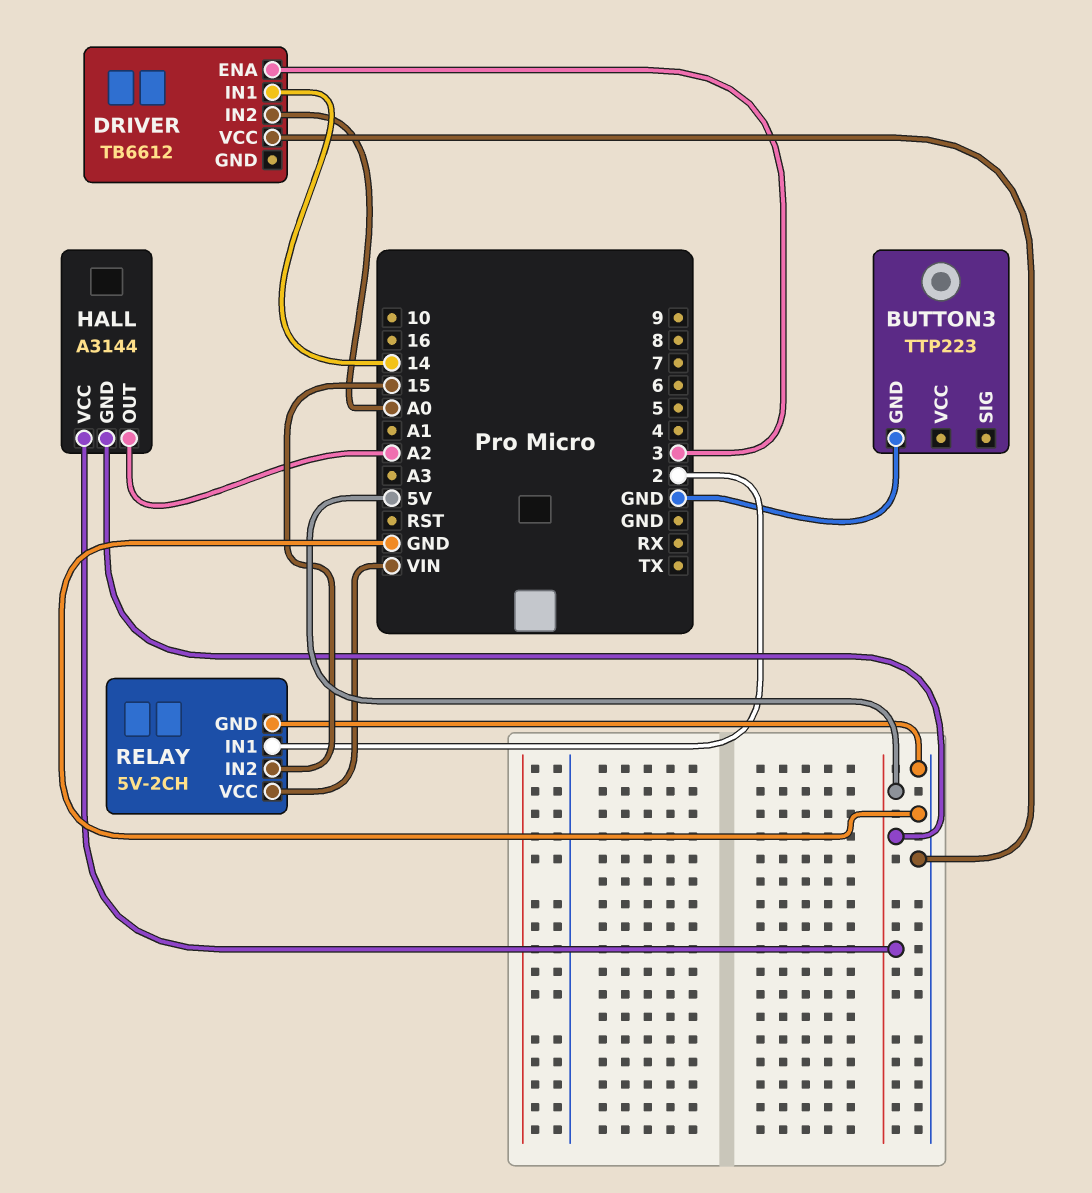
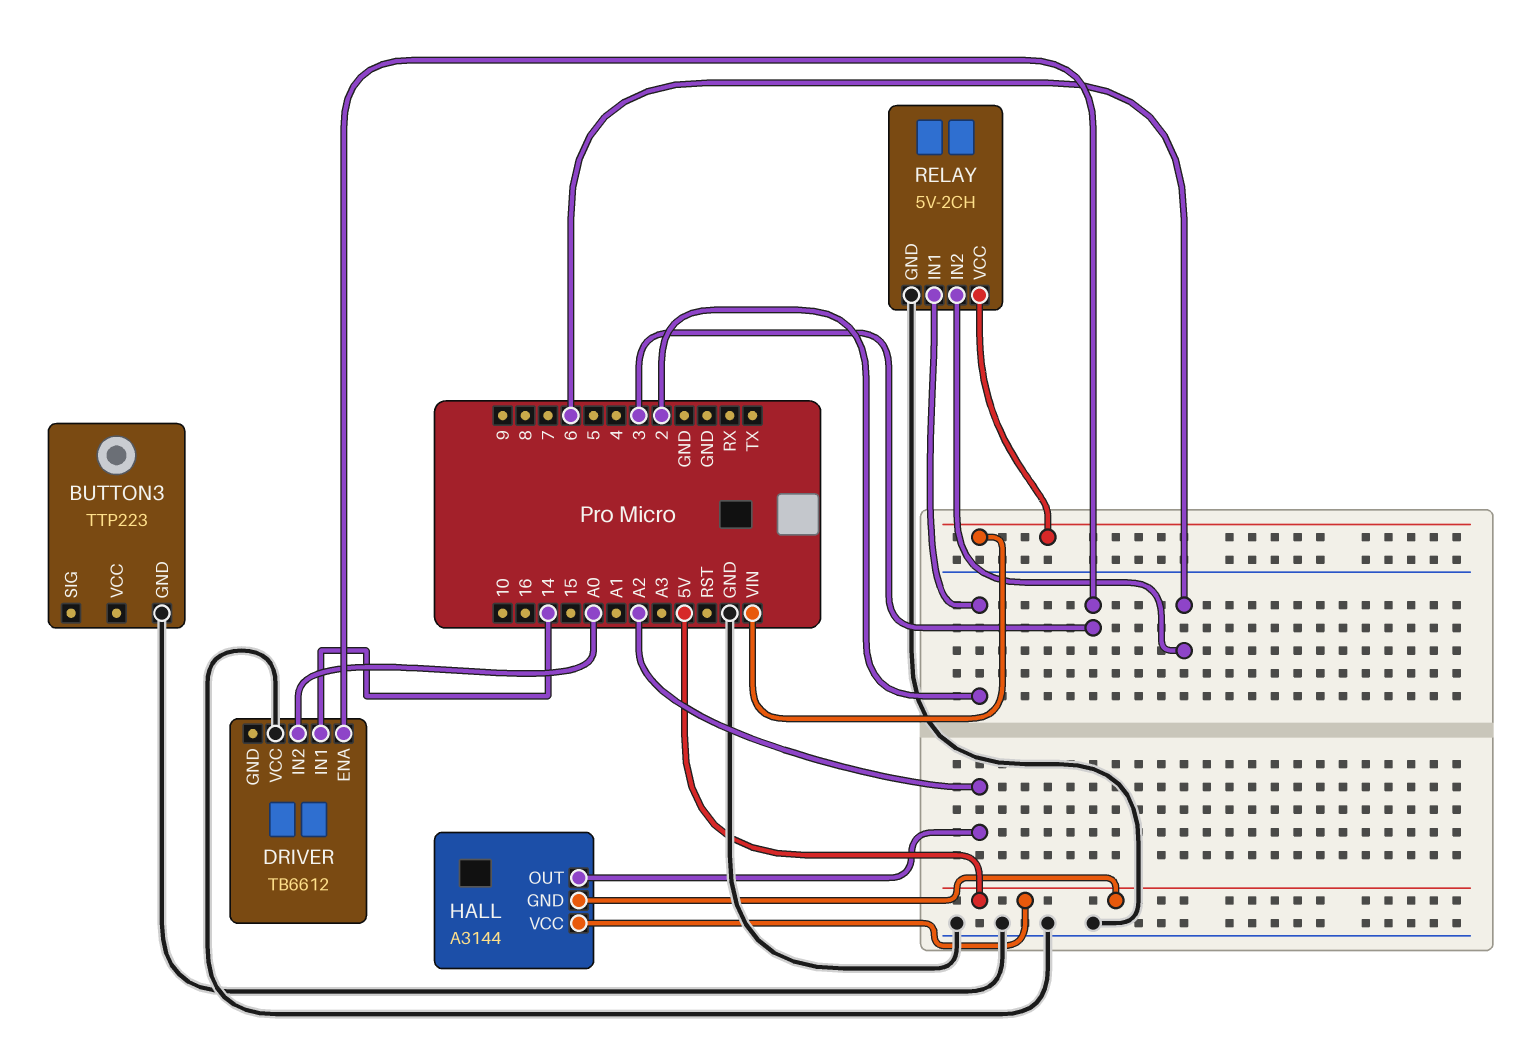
RELAY pin IN2: 15 -> 6

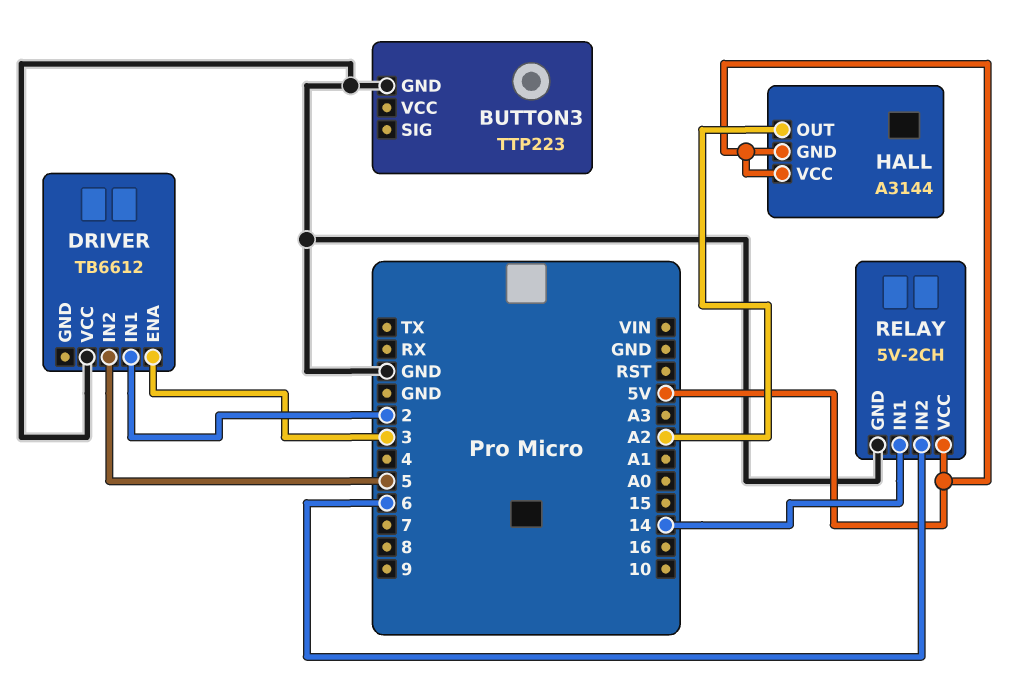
DRIVER pin IN1: 14 -> 2
DRIVER pin IN2: A0 -> 5
RELAY pin IN1: 2 -> 14
RELAY pin VCC: VIN -> 5V

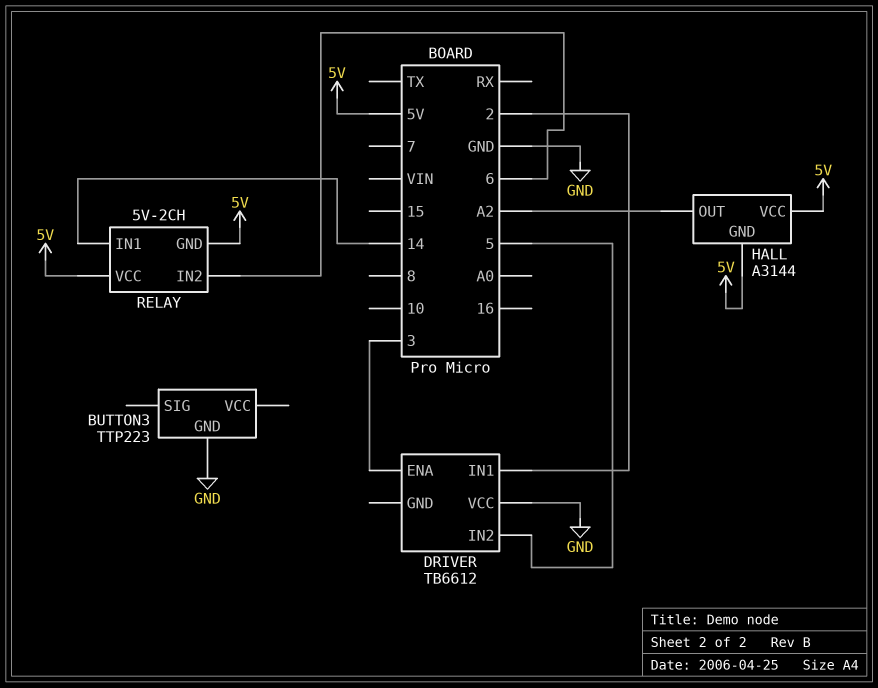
RELAY pin GND: GND -> 5V

